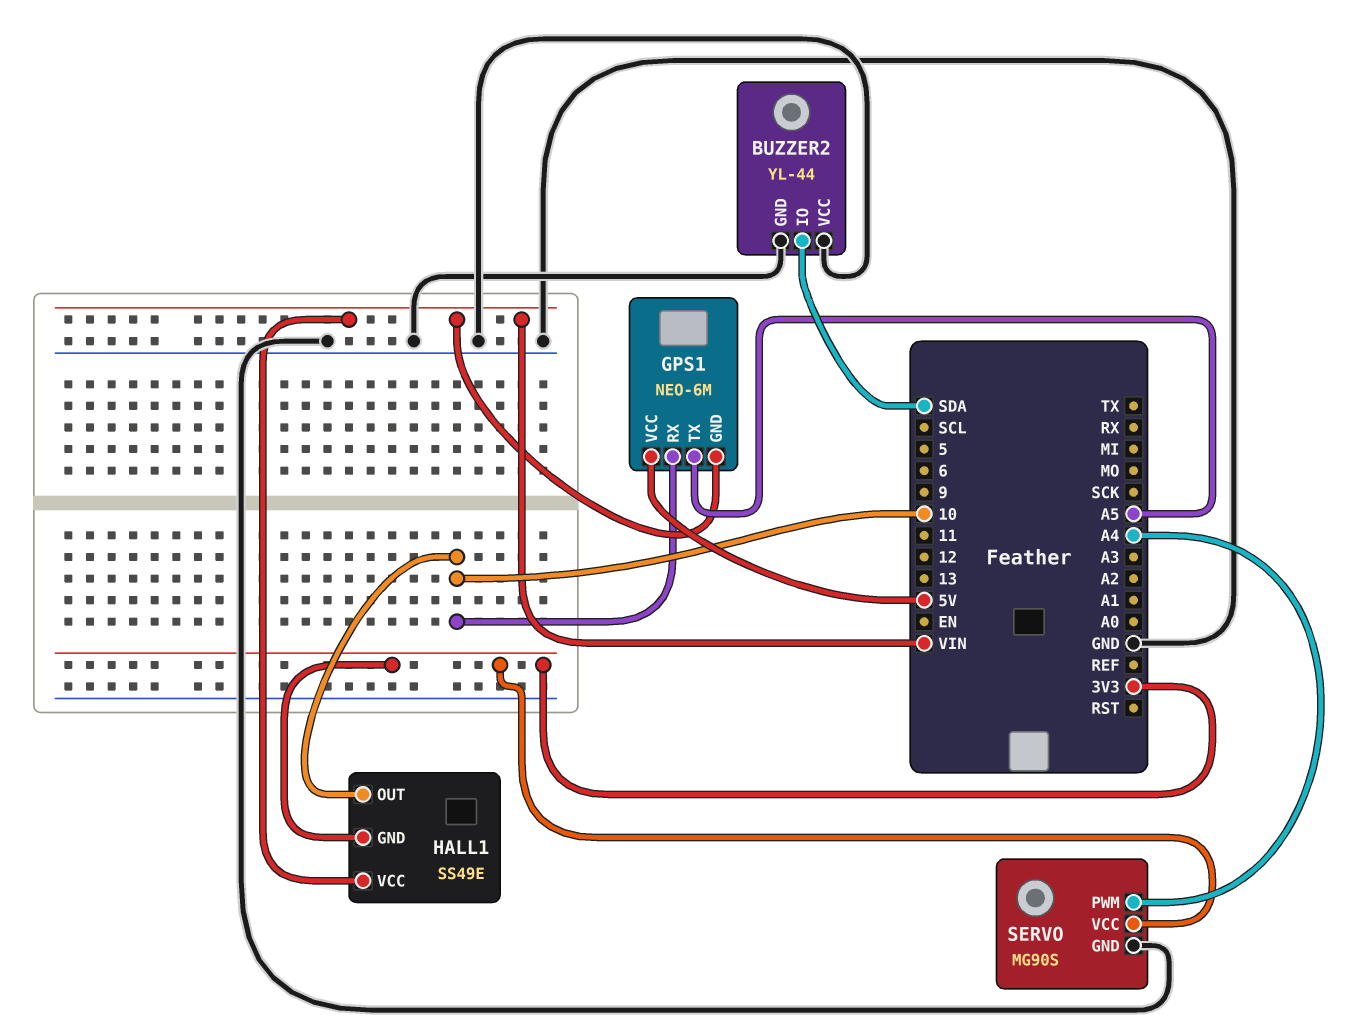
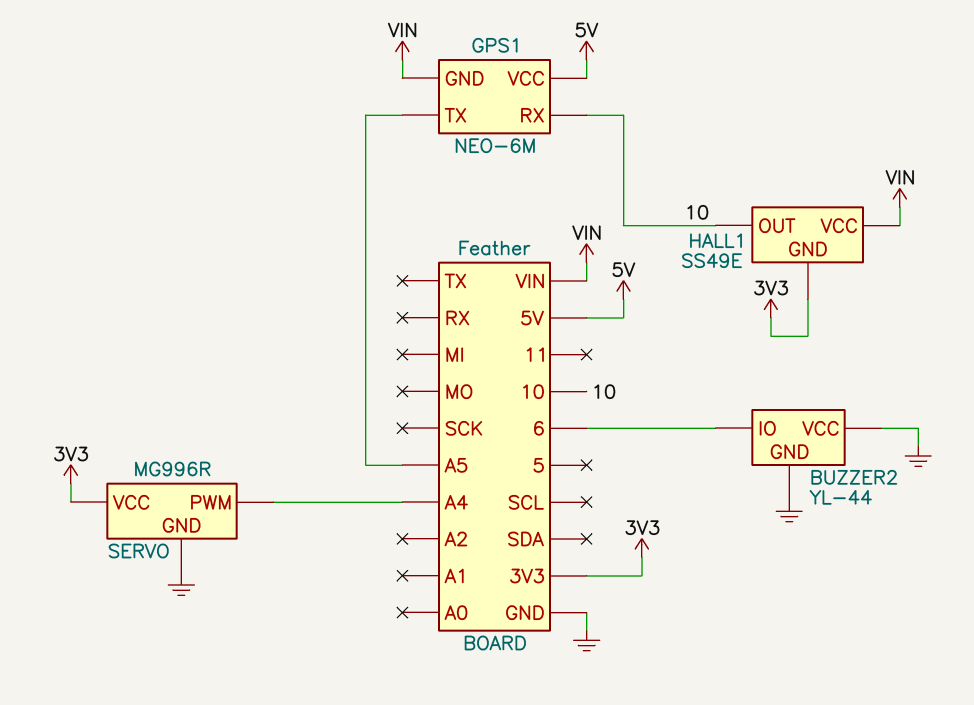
BUZZER2 pin IO: SDA -> 6
SERVO: MG90S -> MG996R

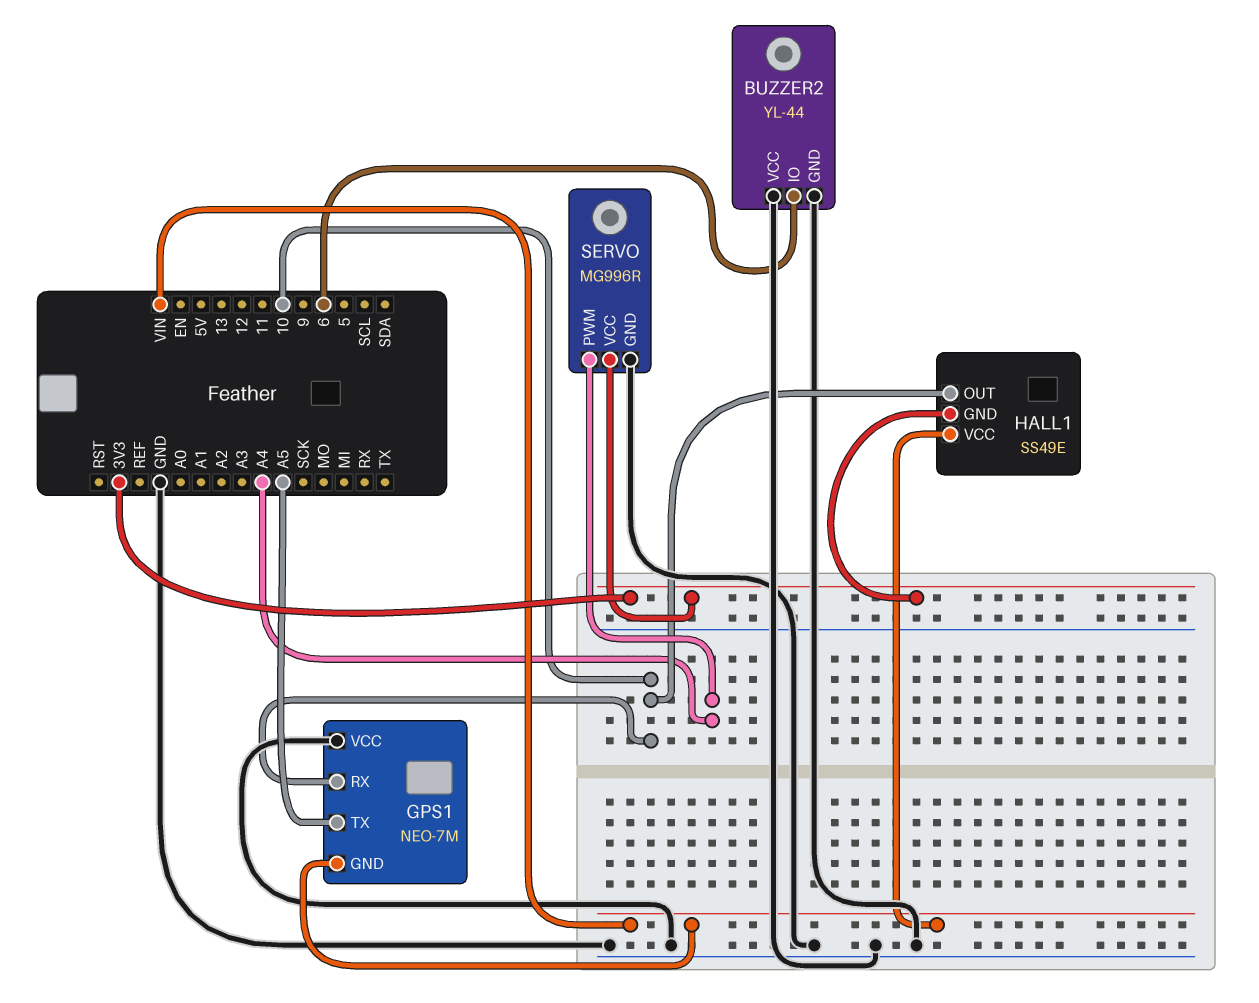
GPS1: NEO-6M -> NEO-7M
GPS1 pin VCC: 5V -> GND

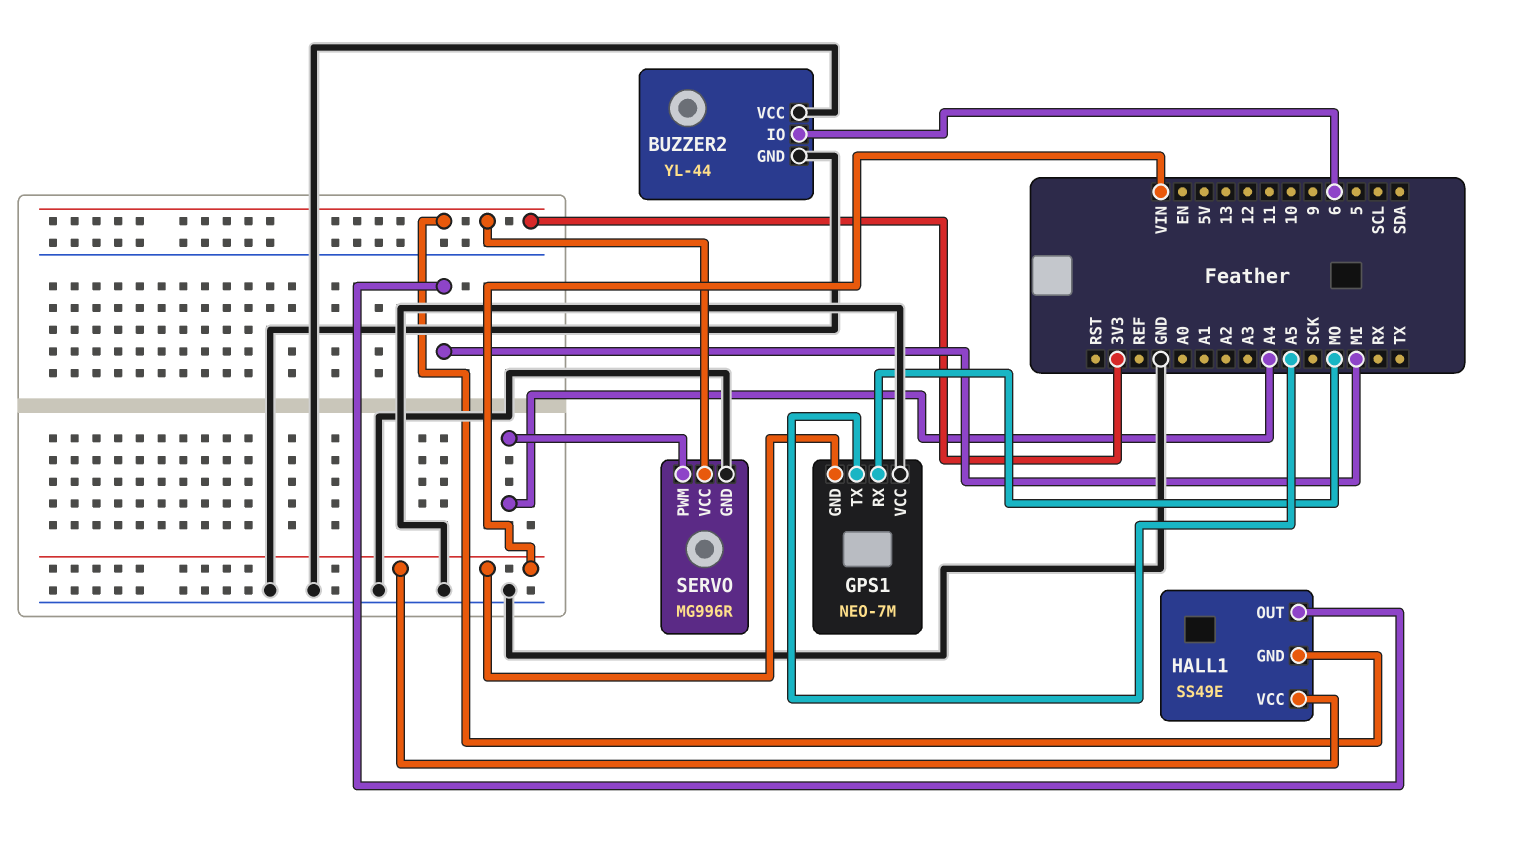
GPS1 pin RX: 10 -> MO
HALL1 pin OUT: 10 -> MI

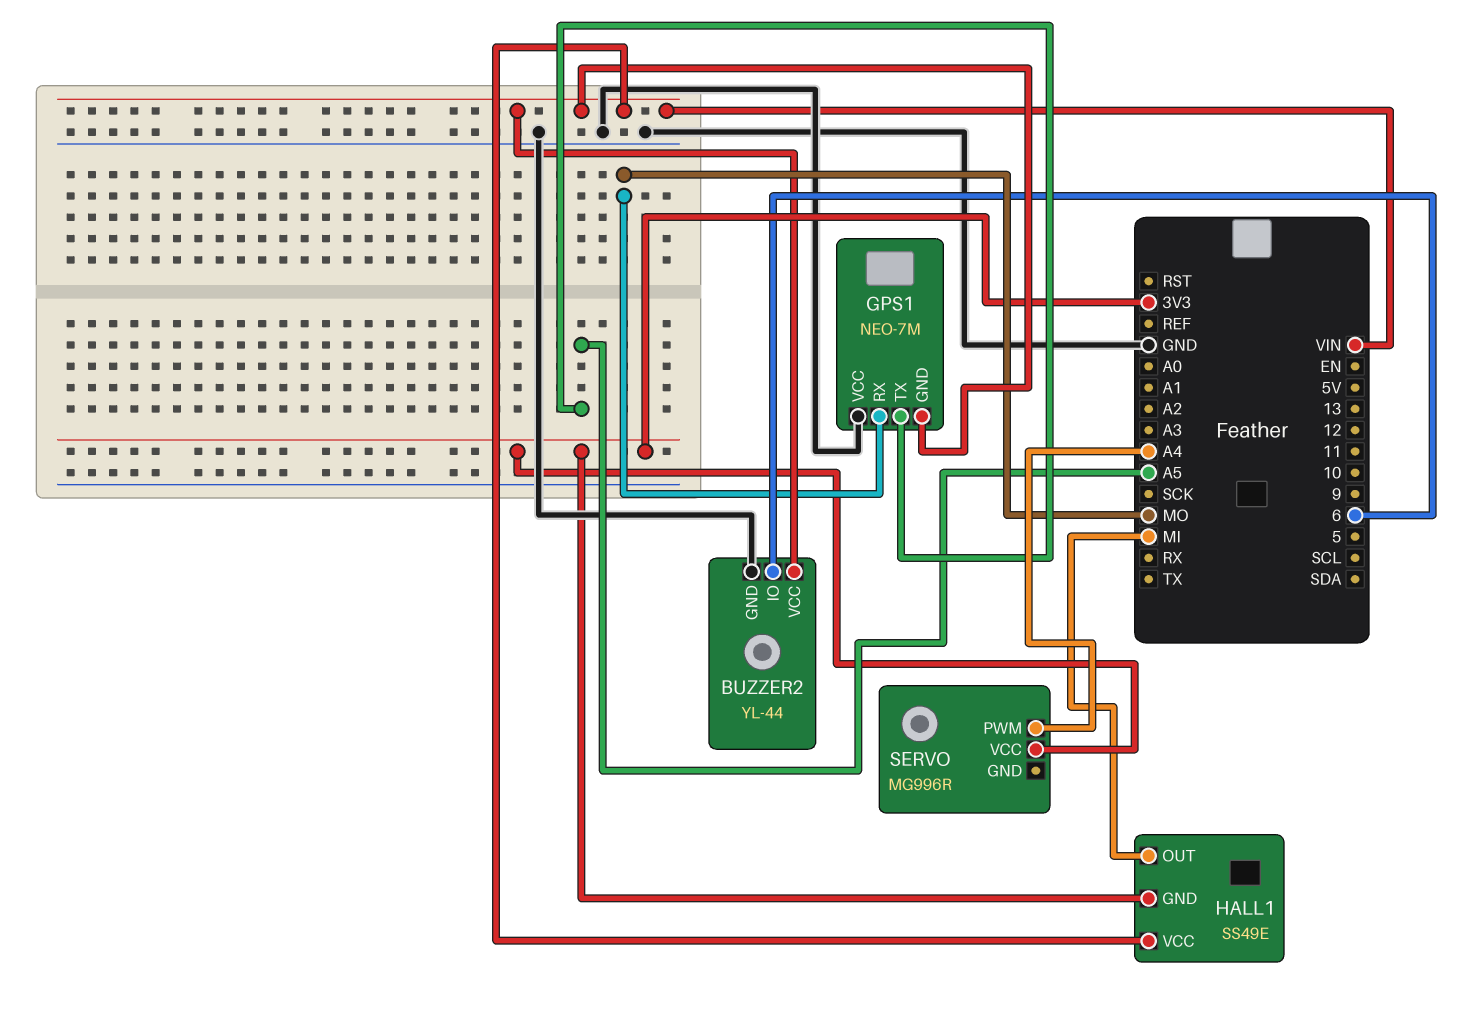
BUZZER2 pin VCC: GND -> VIN
SERVO pin GND: GND -> none

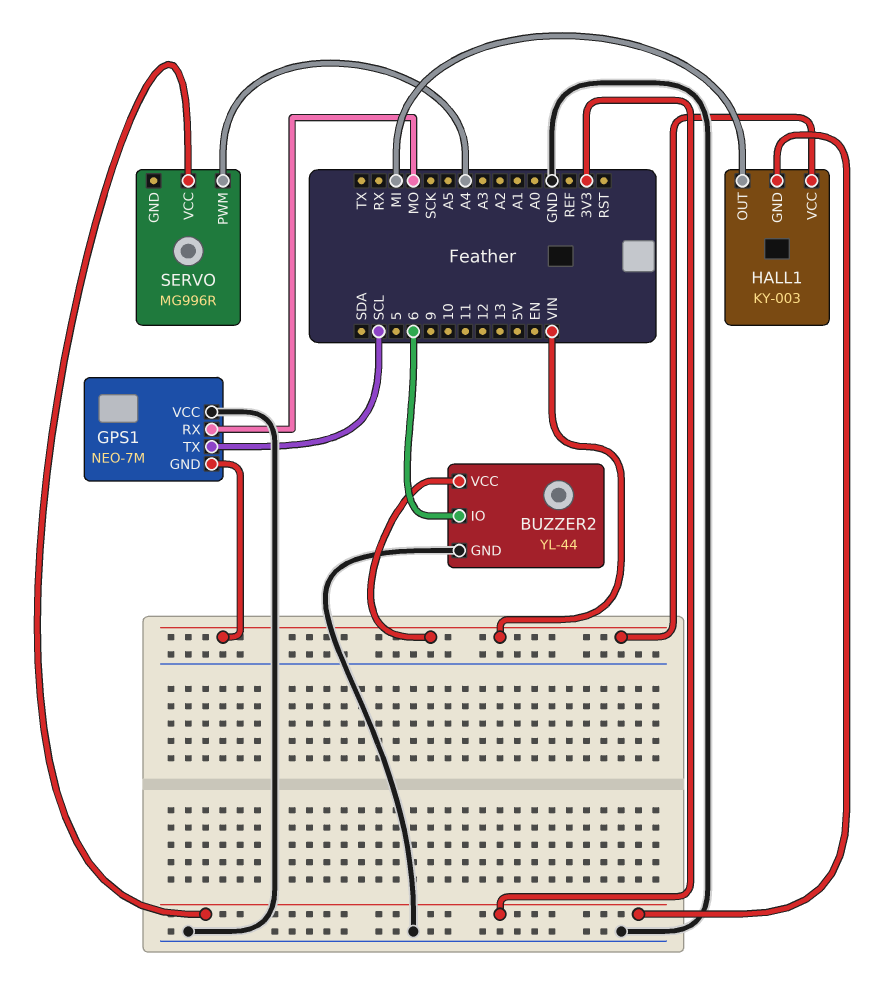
GPS1 pin TX: A5 -> SCL
HALL1: SS49E -> KY-003

